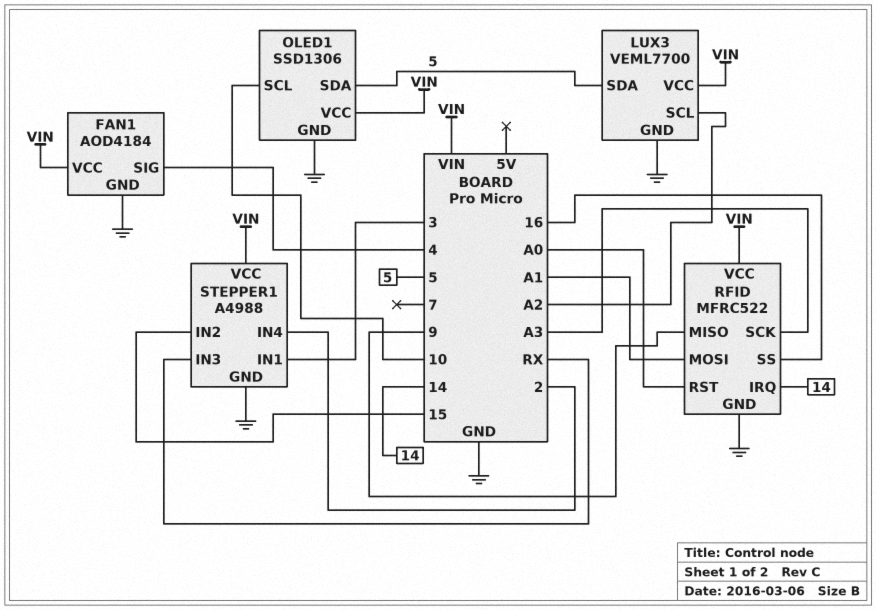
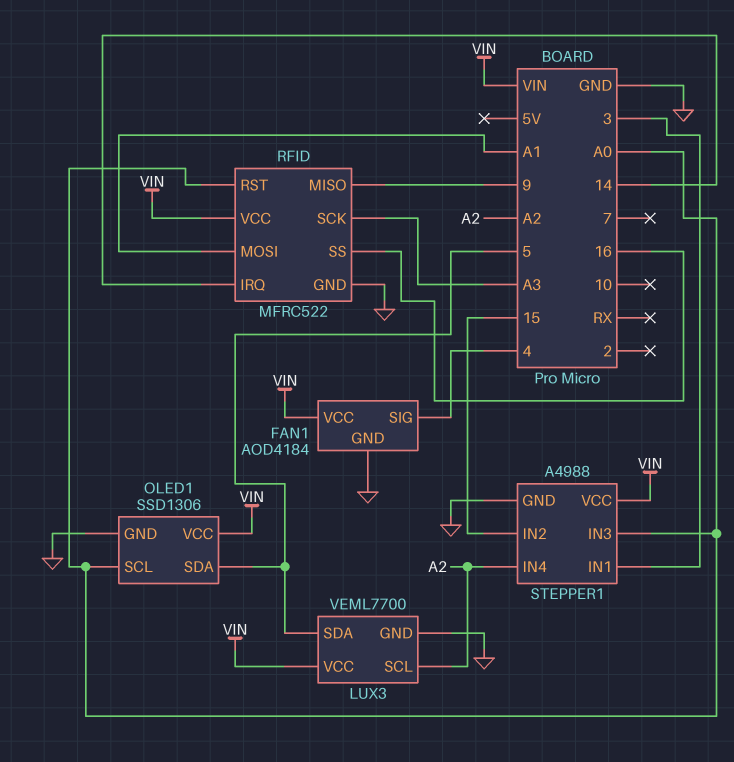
OLED1 pin SCL: 10 -> A0
STEPPER1 pin IN3: RX -> A0
STEPPER1 pin IN4: 2 -> A2

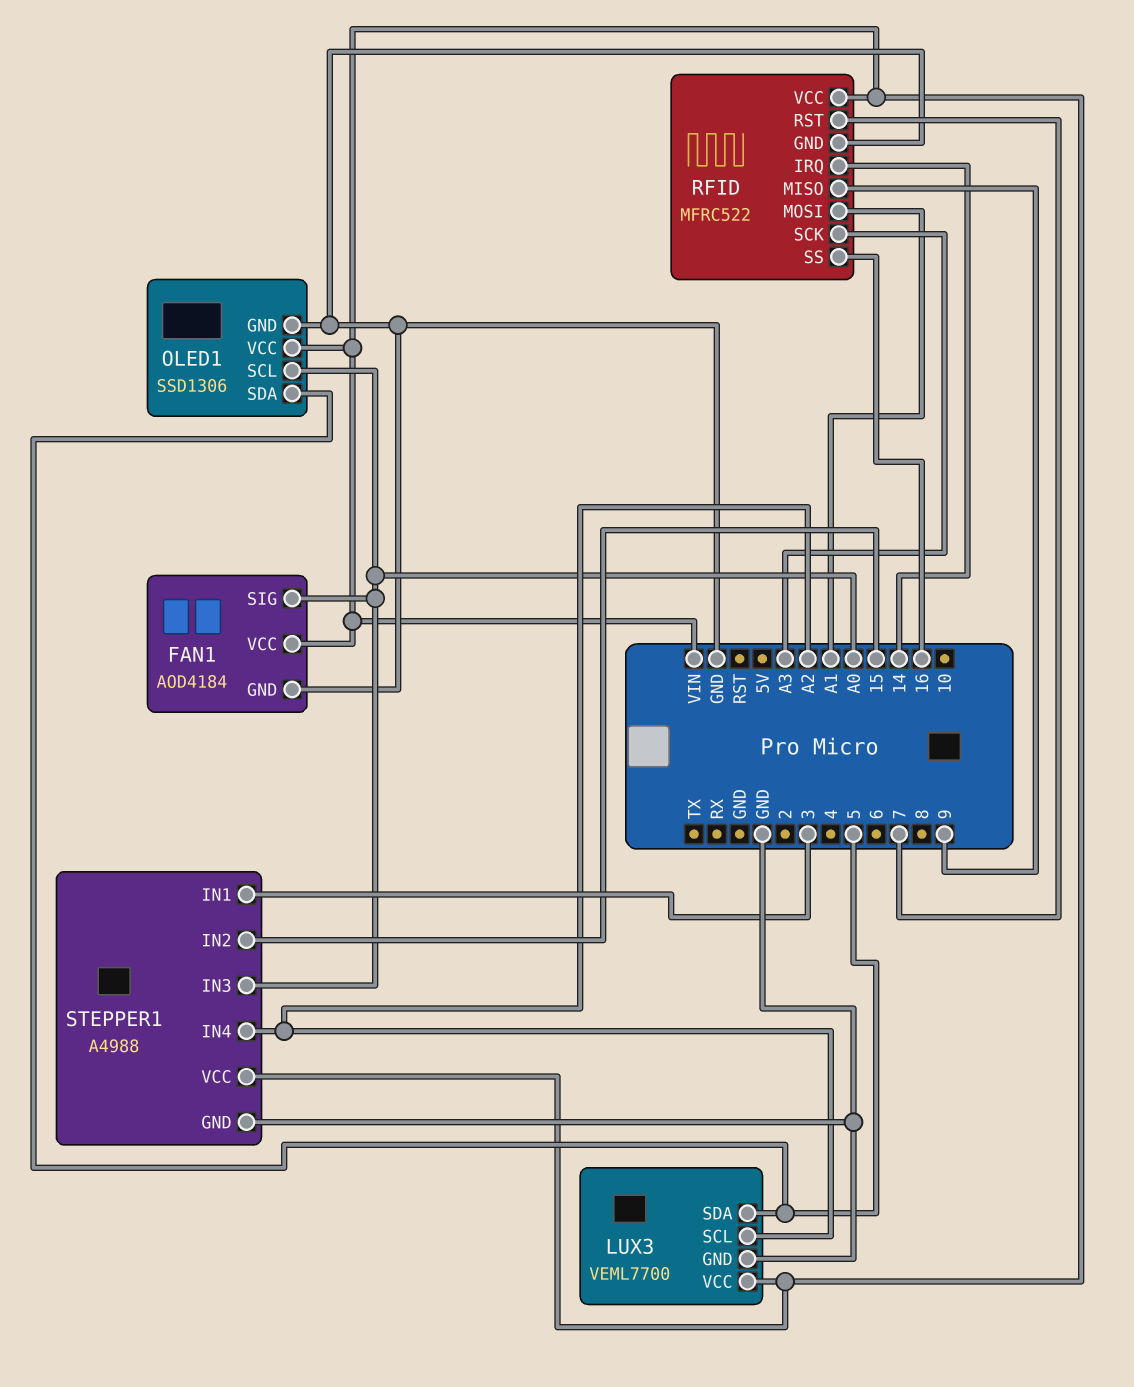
FAN1 pin SIG: 4 -> A0
RFID pin RST: A0 -> 7

